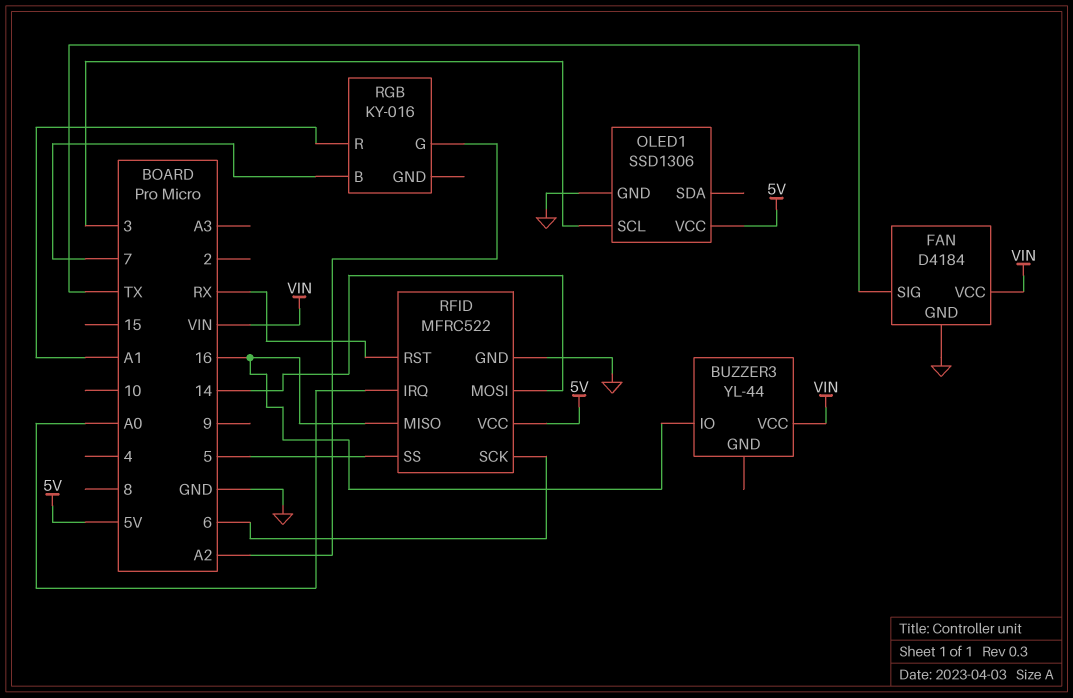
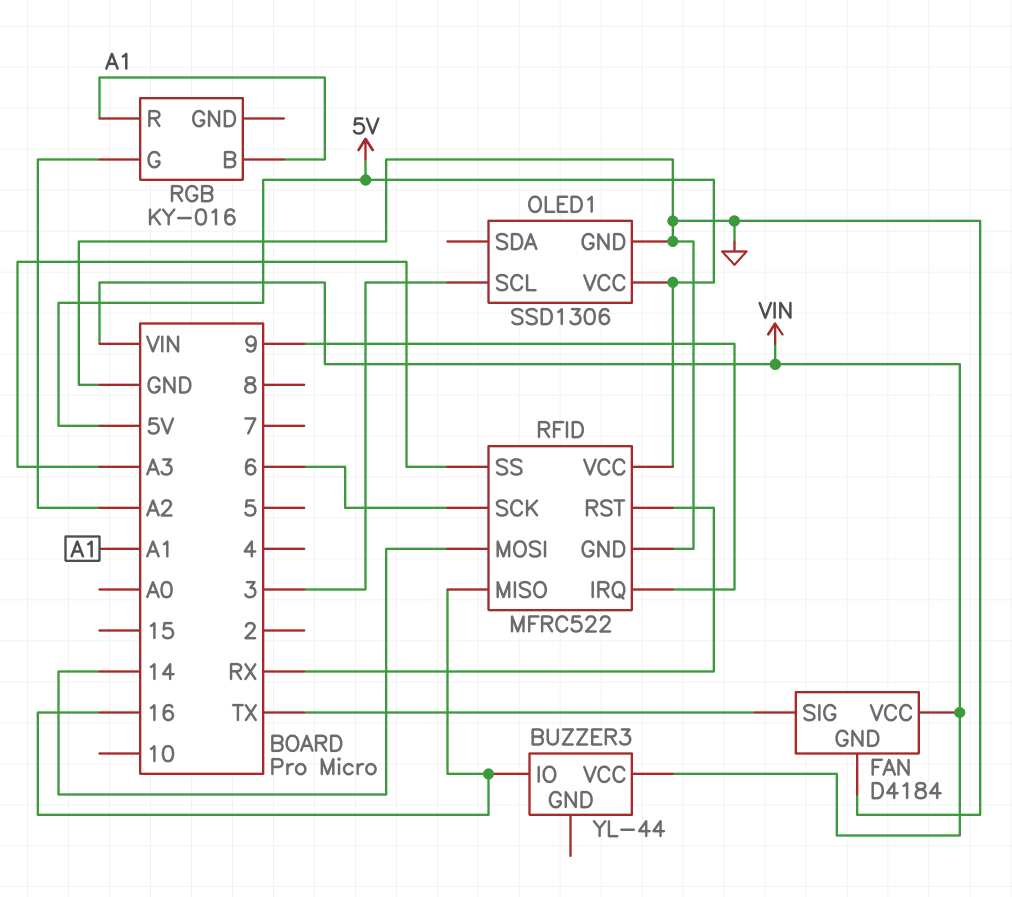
RFID pin IRQ: A0 -> 9
RFID pin SS: 5 -> A3
RGB pin B: 7 -> A1

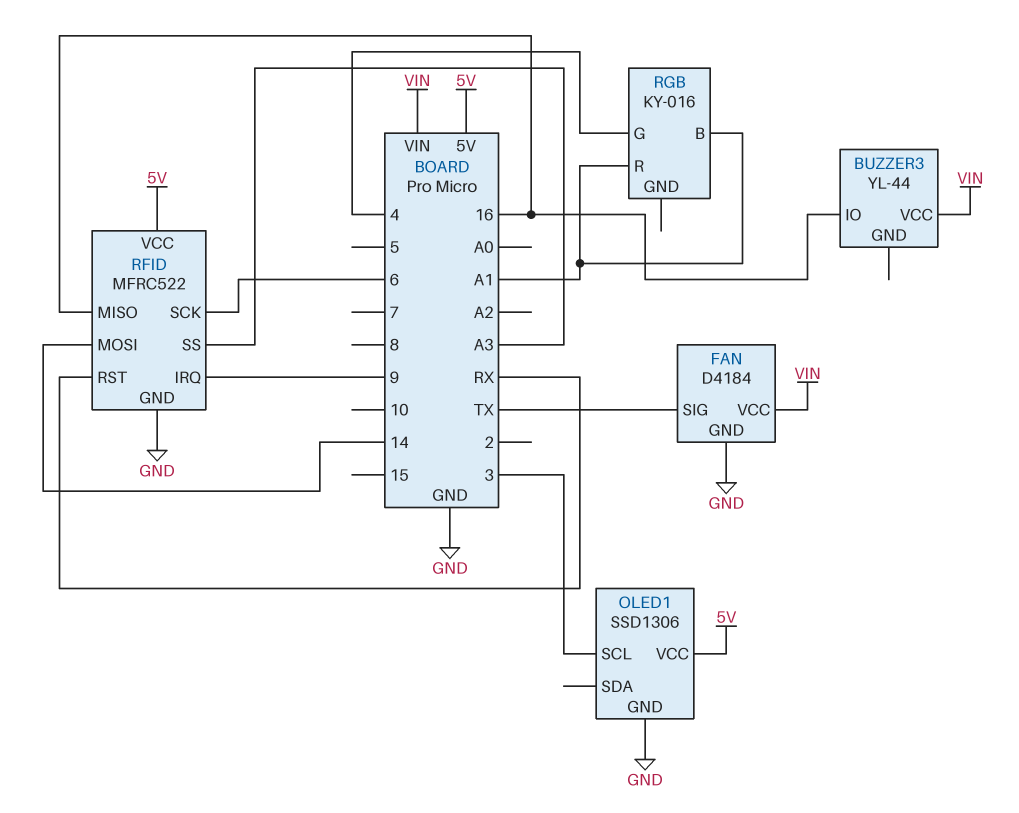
RGB pin G: A2 -> 4

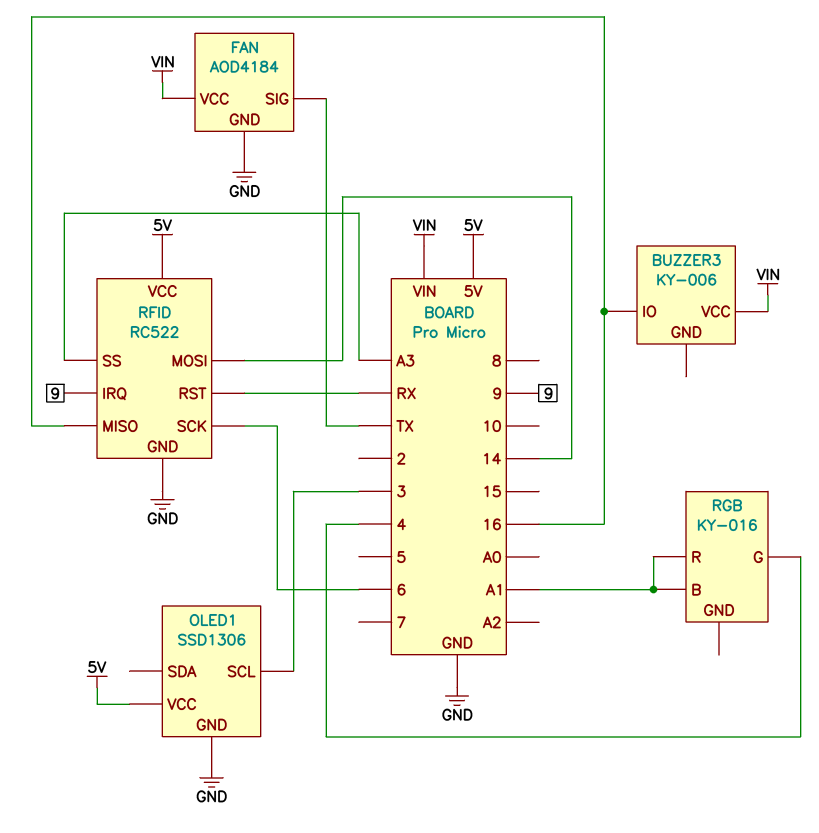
BUZZER3: YL-44 -> KY-006
FAN: D4184 -> AOD4184
RFID: MFRC522 -> RC522

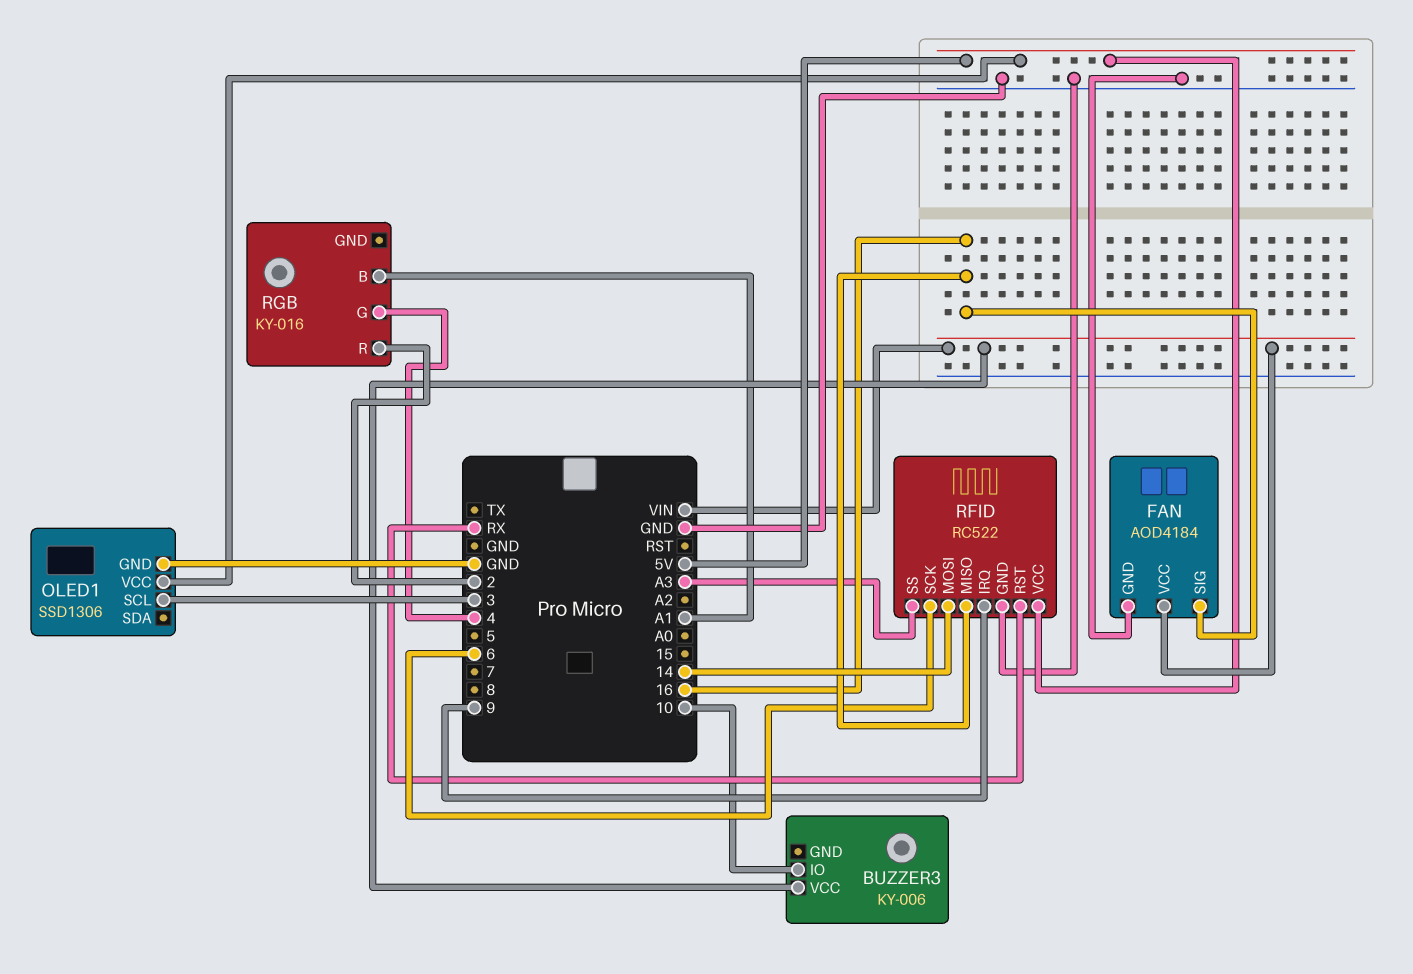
BUZZER3 pin IO: 16 -> 10
FAN pin SIG: TX -> 16
RGB pin R: A1 -> 2

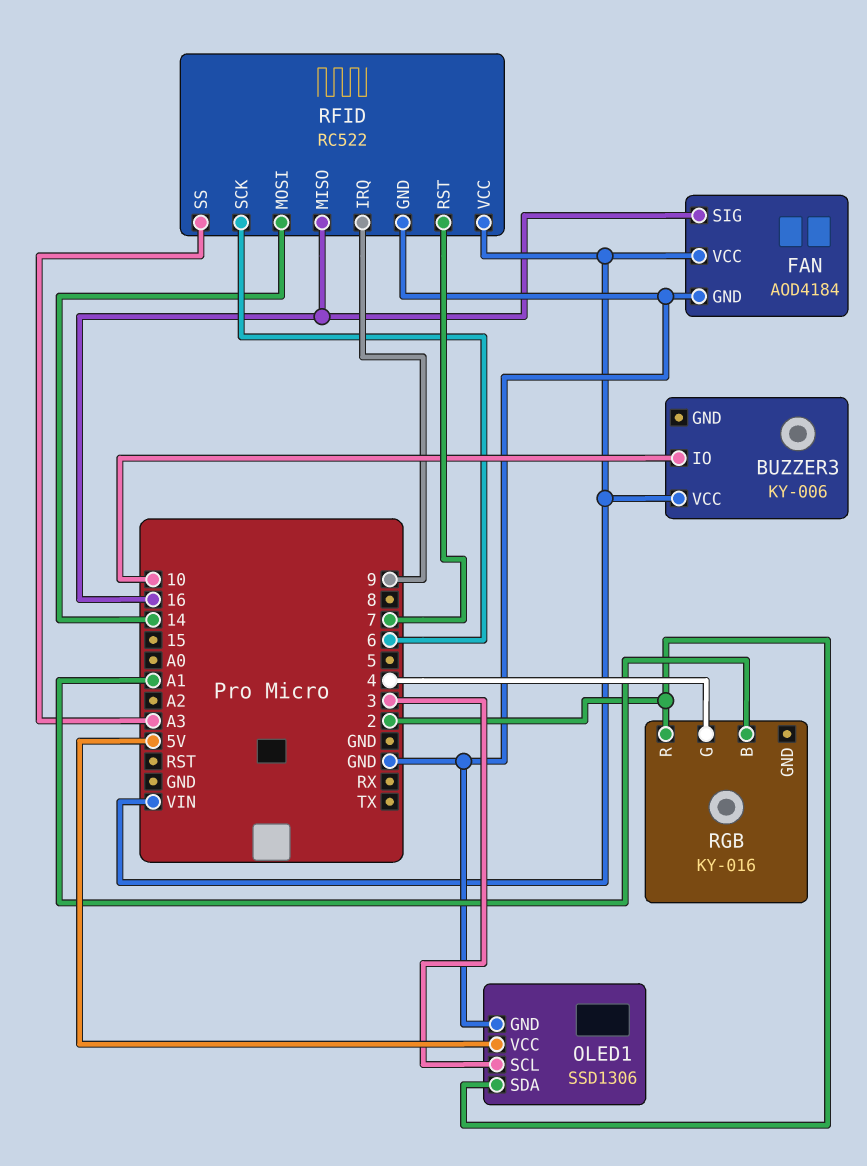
OLED1 pin SDA: none -> 2
RFID pin RST: RX -> 7
RFID pin VCC: 5V -> VIN

